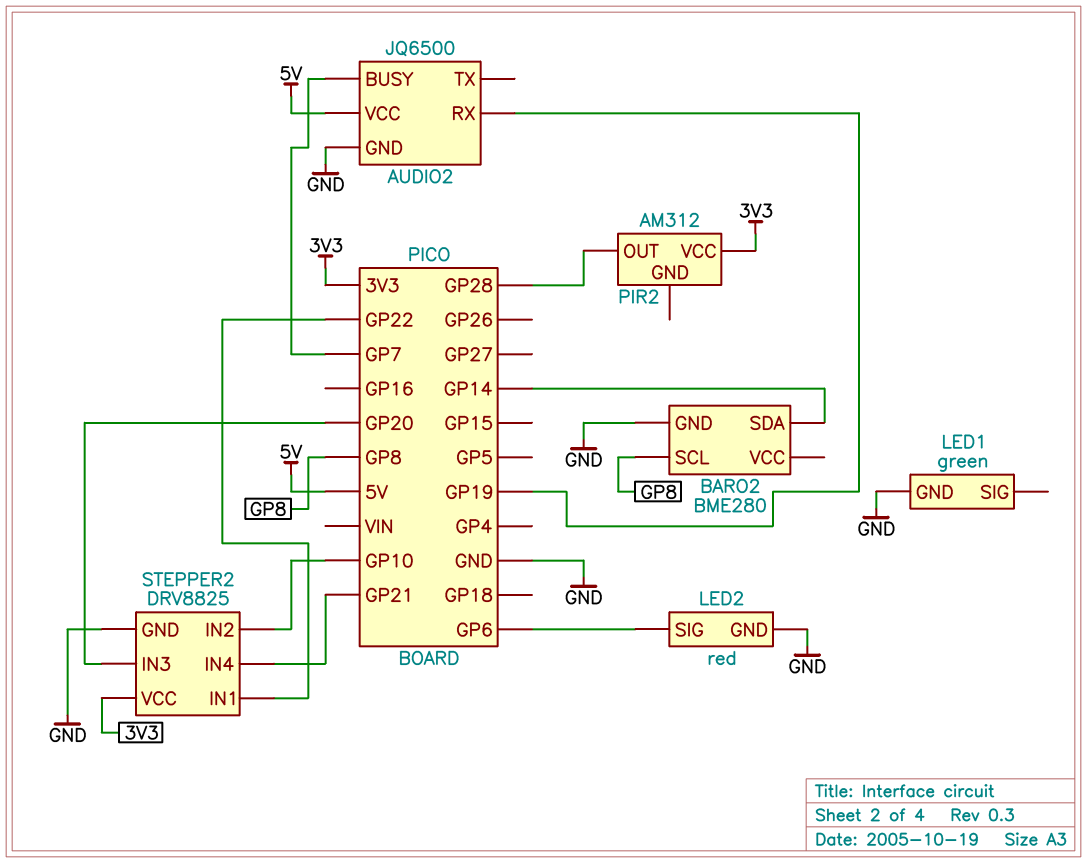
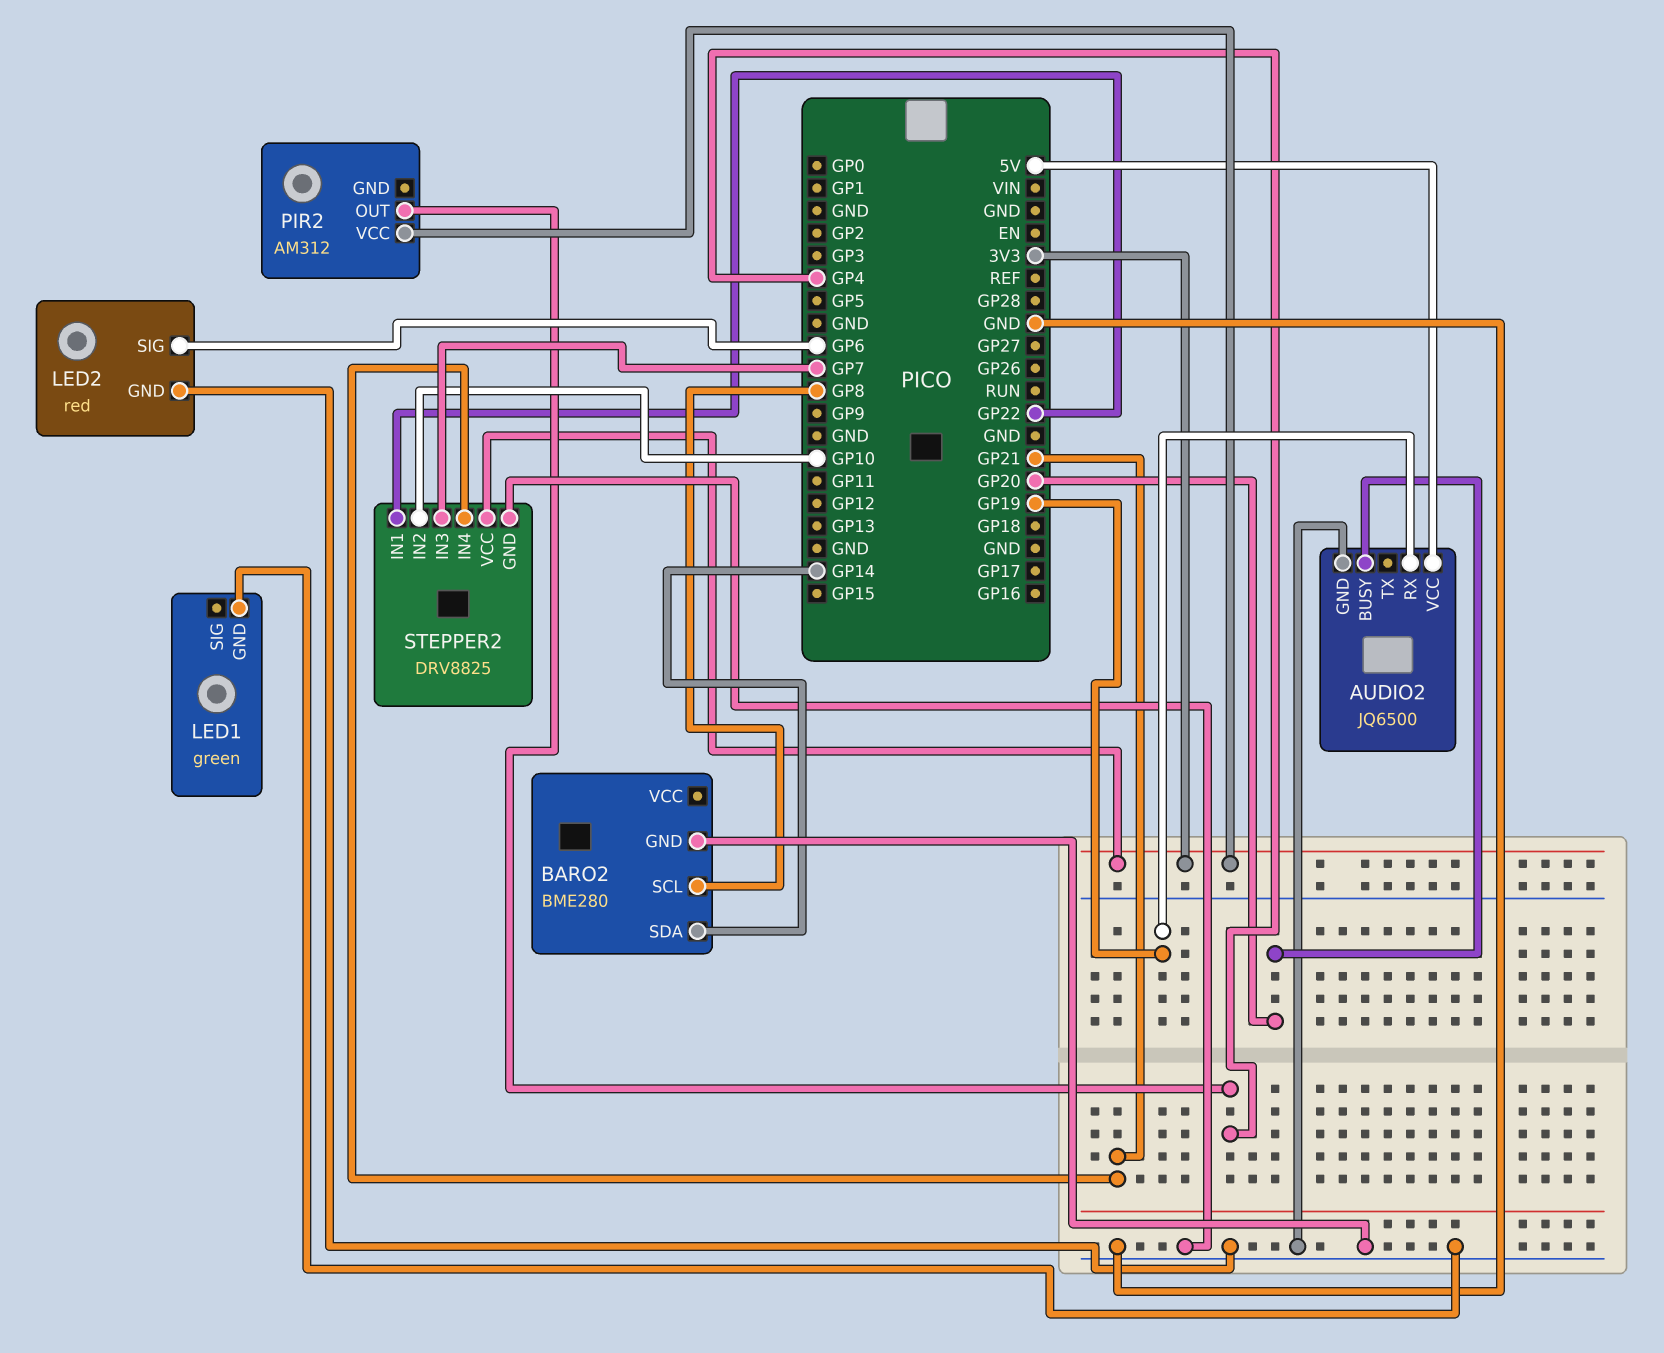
AUDIO2 pin BUSY: GP7 -> GP20
PIR2 pin OUT: GP28 -> GP4
STEPPER2 pin IN3: GP20 -> GP7

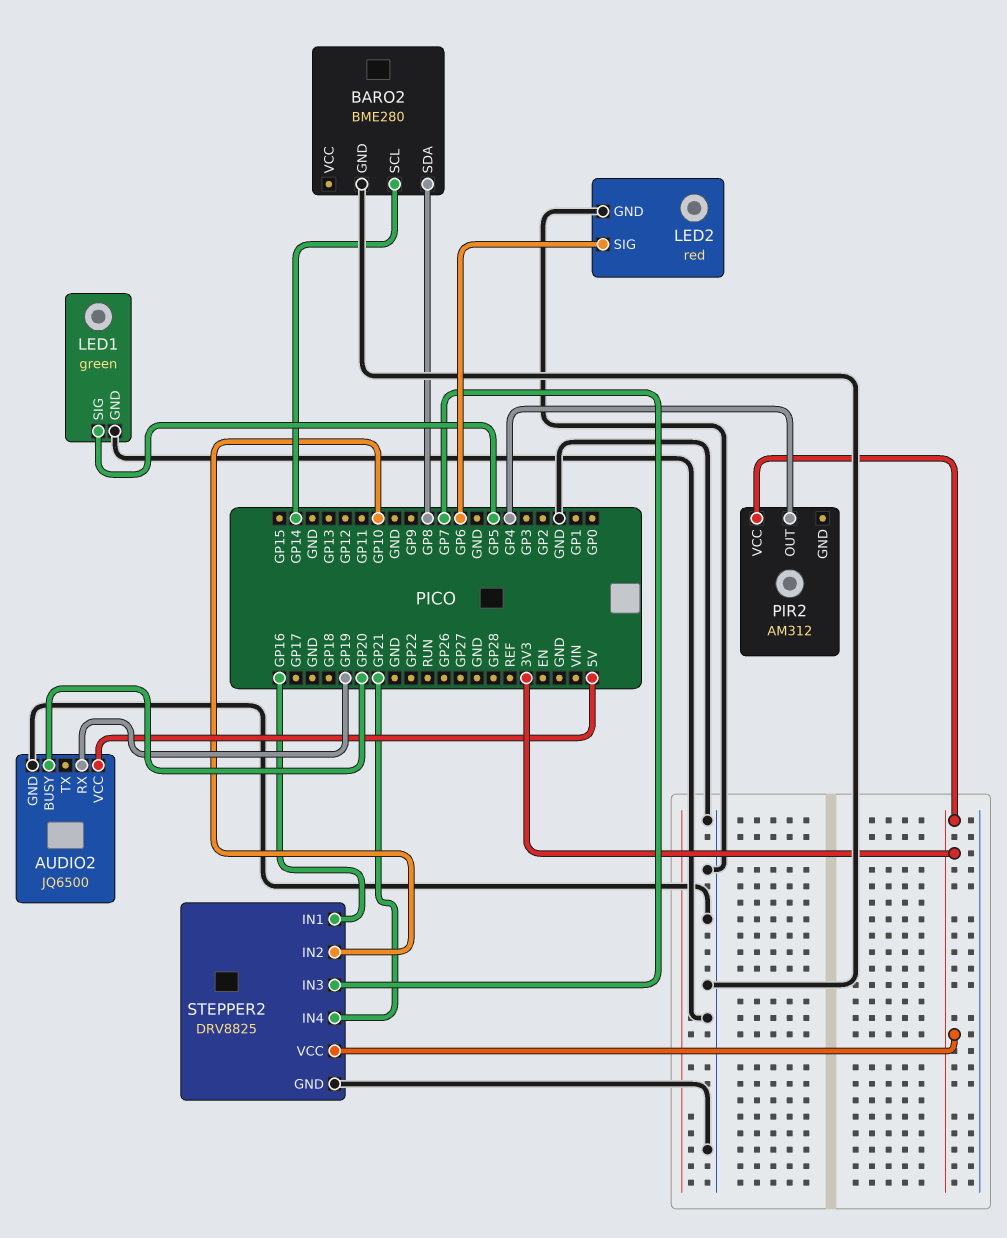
BARO2 pin SCL: GP8 -> GP14
BARO2 pin SDA: GP14 -> GP8
LED1 pin SIG: none -> GP5
STEPPER2 pin IN1: GP22 -> GP16

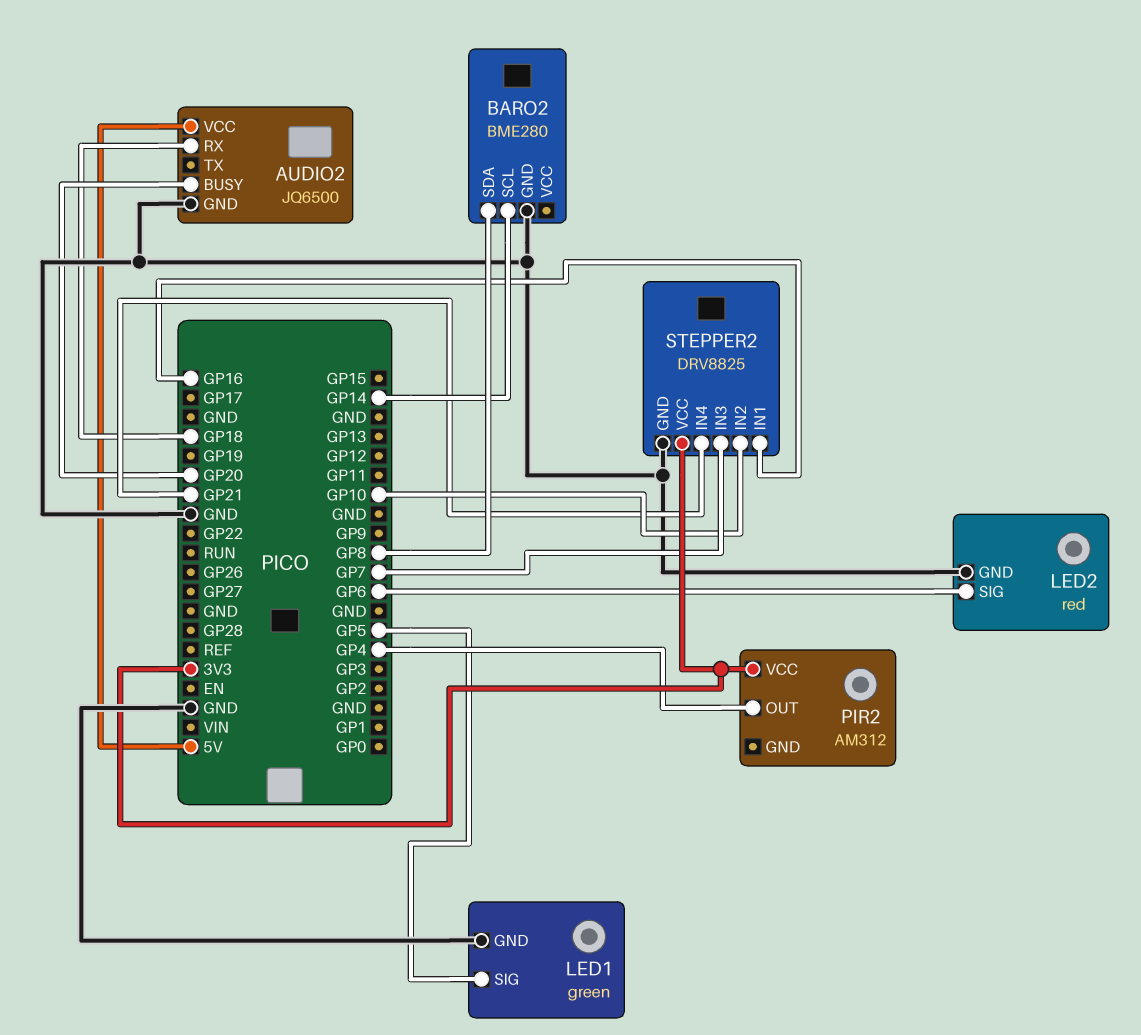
AUDIO2 pin RX: GP19 -> GP18

